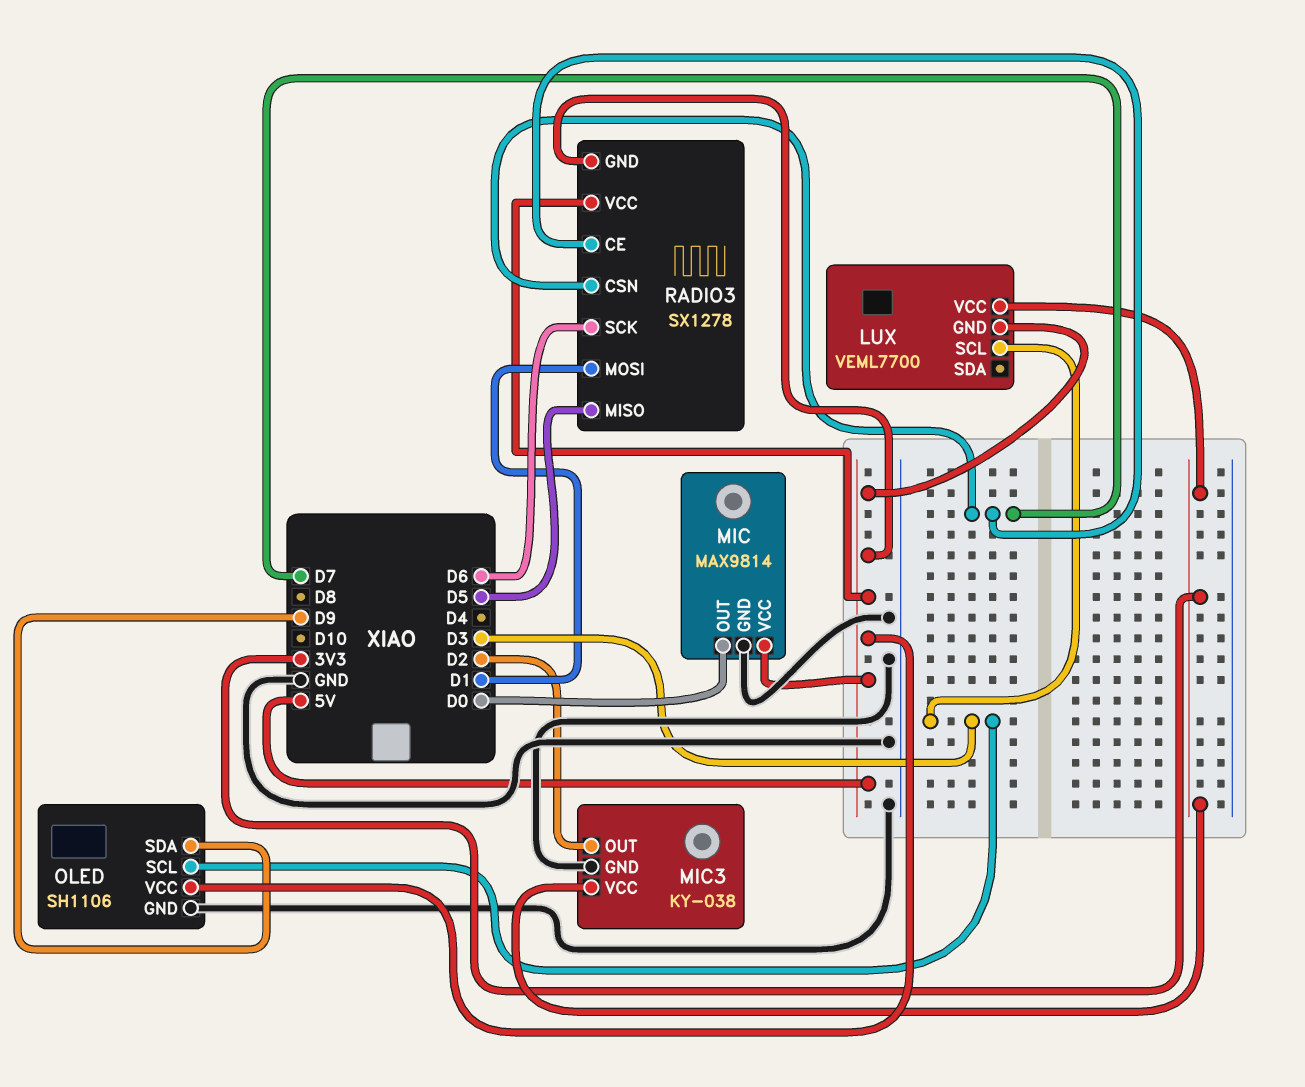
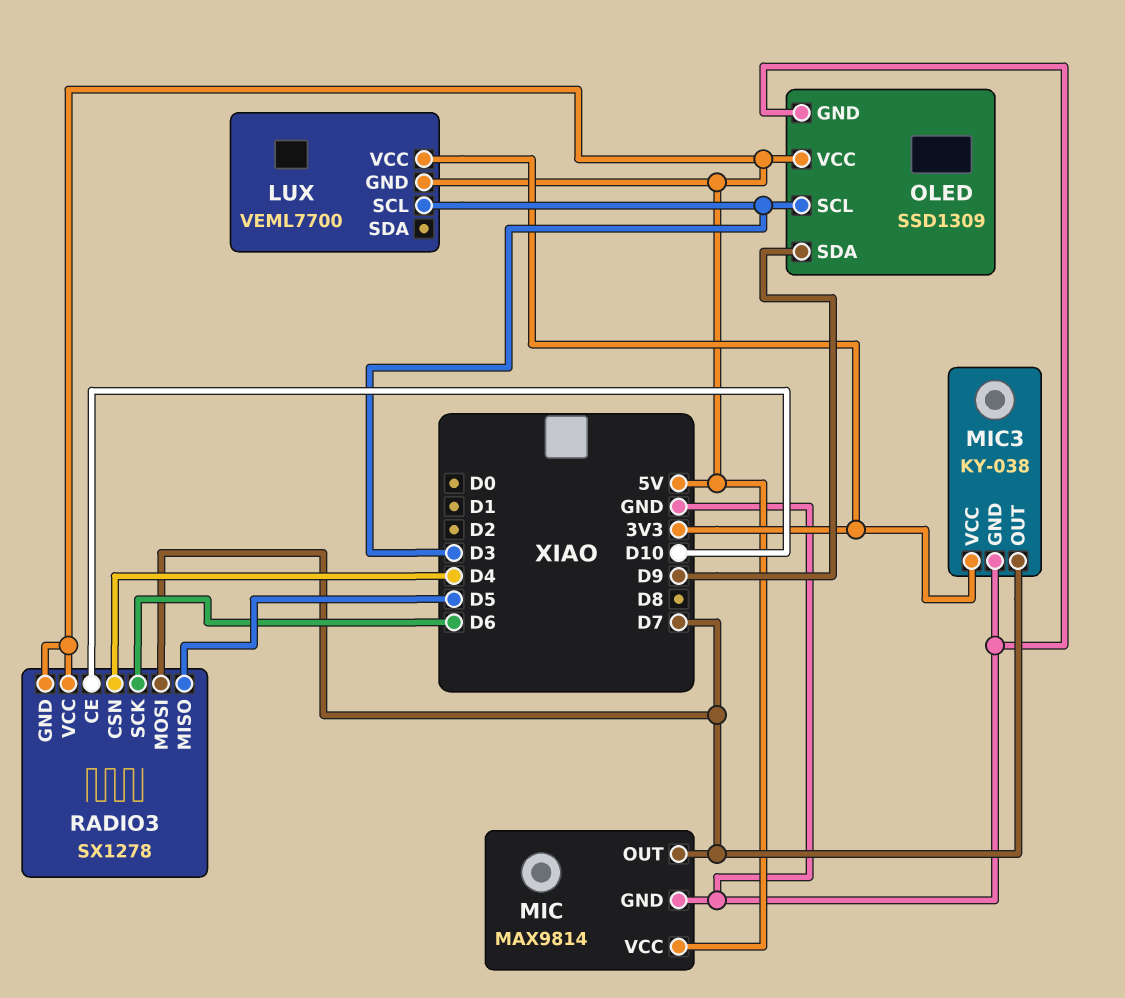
MIC pin OUT: D0 -> D7
MIC3 pin OUT: D2 -> D7
OLED: SH1106 -> SSD1309
RADIO3 pin CE: D7 -> D10
RADIO3 pin CSN: D7 -> D4
RADIO3 pin MOSI: D1 -> D7

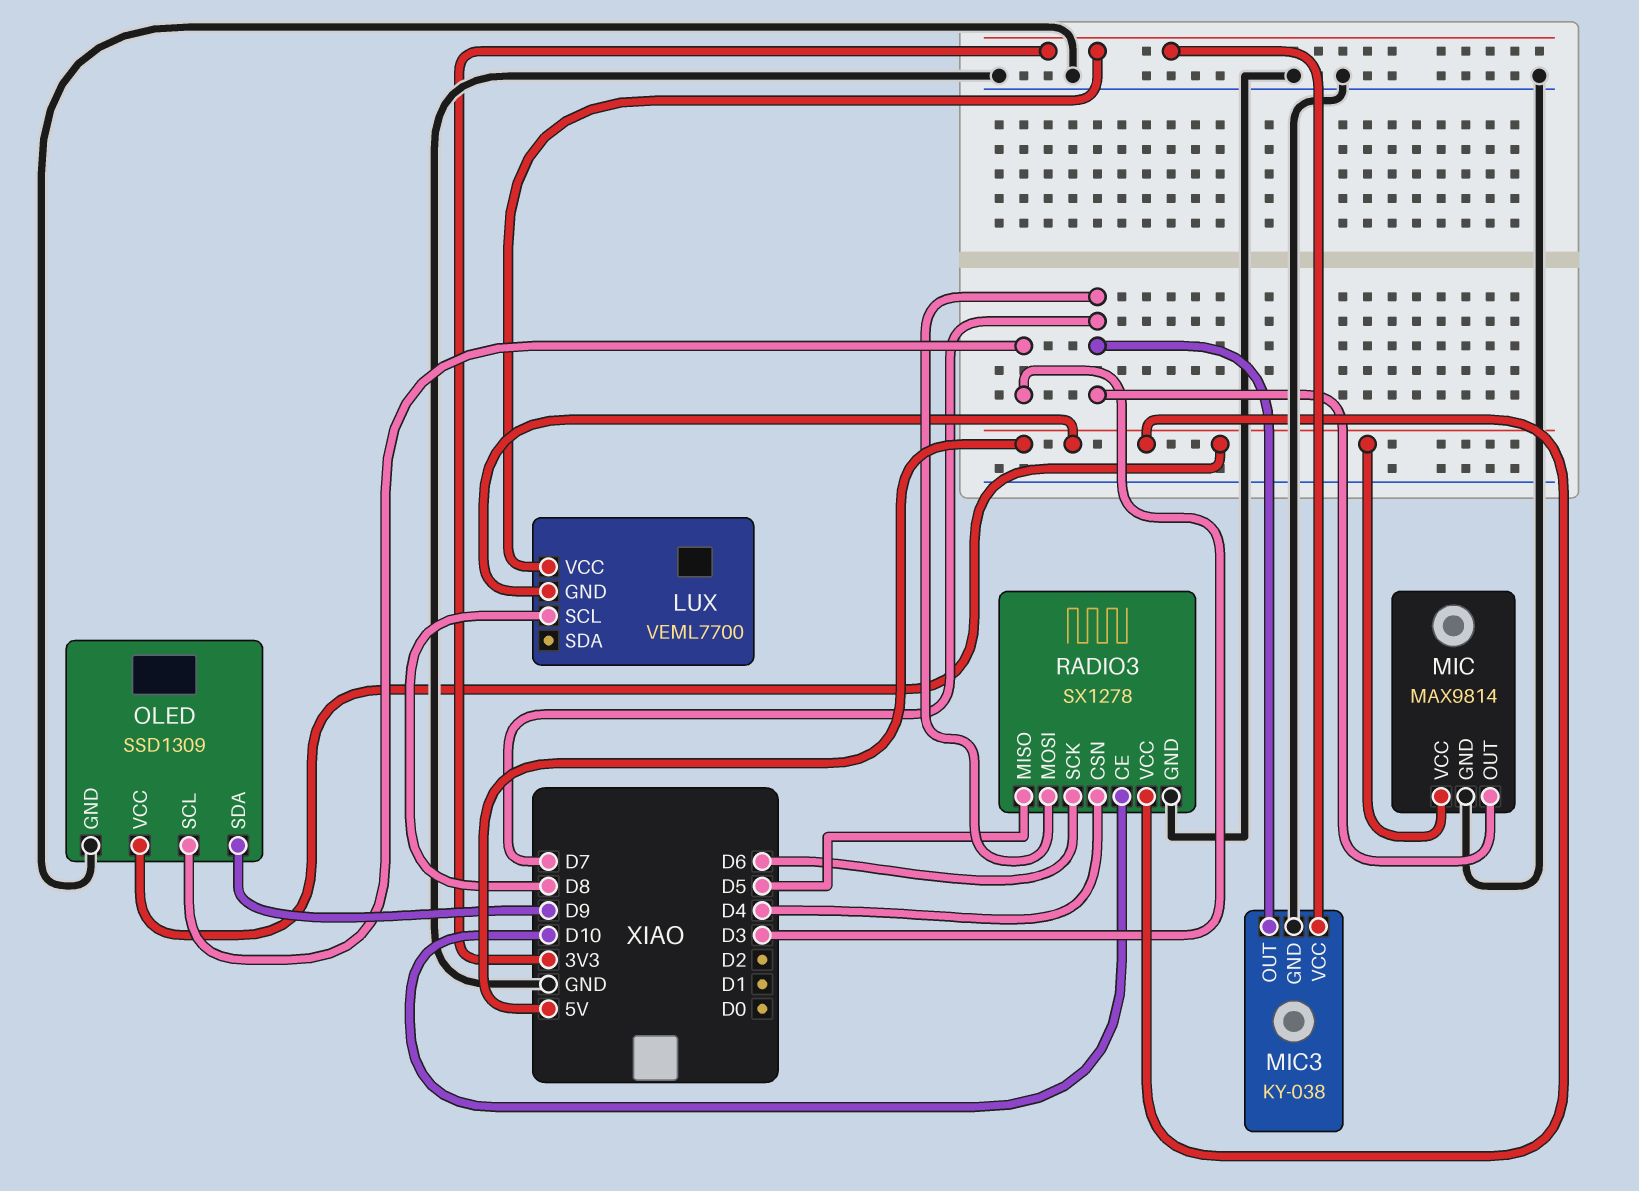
LUX pin SCL: D3 -> D8
RADIO3 pin GND: 5V -> GND

